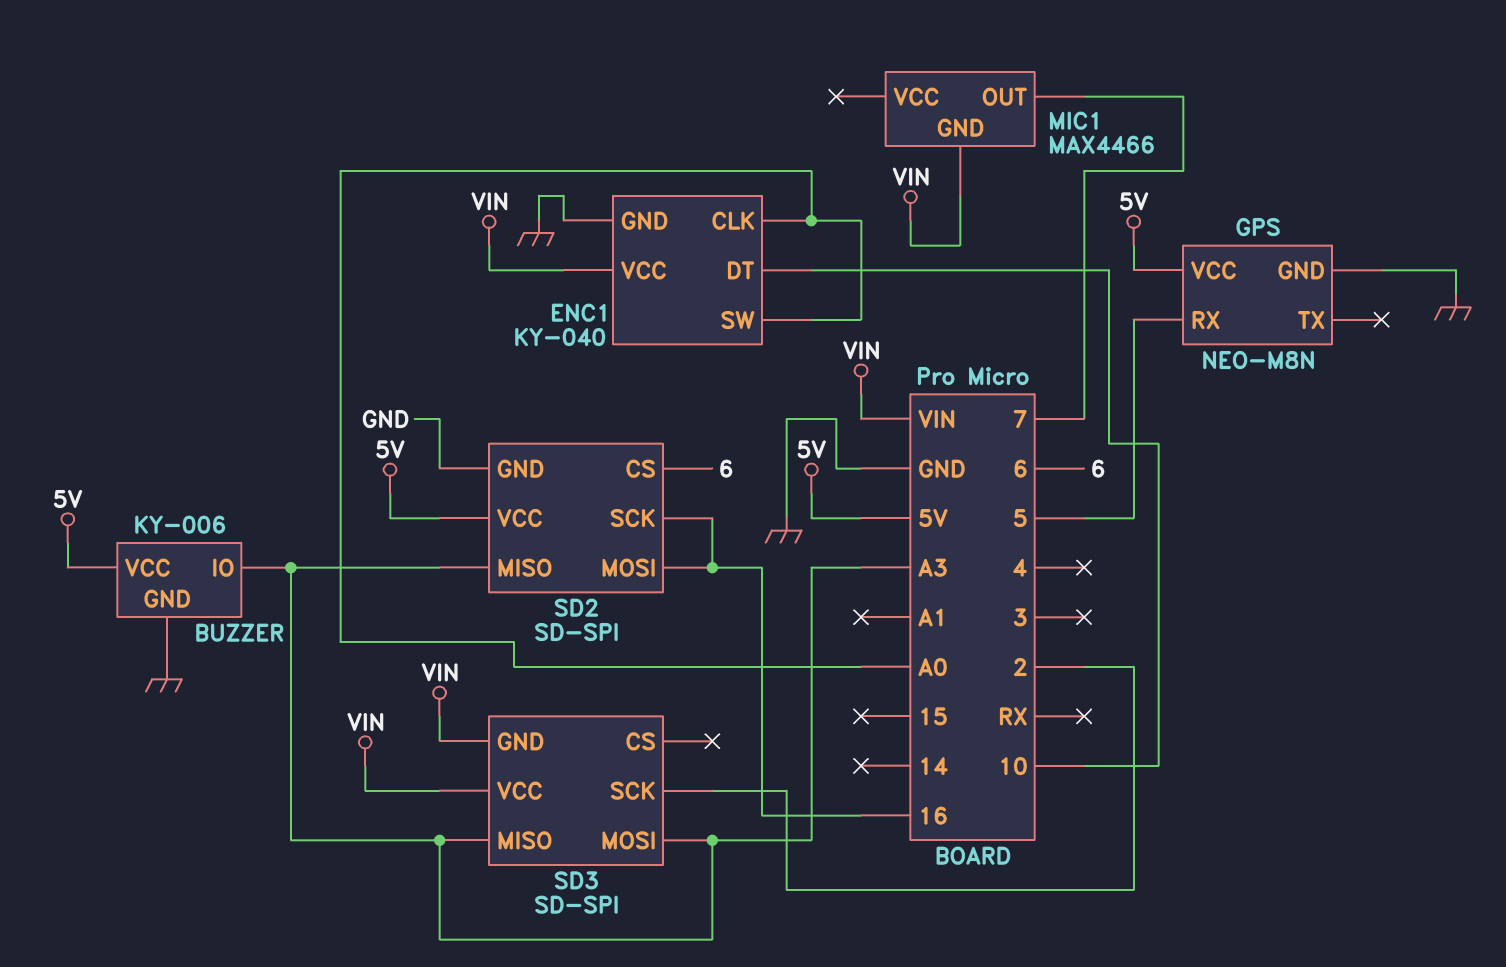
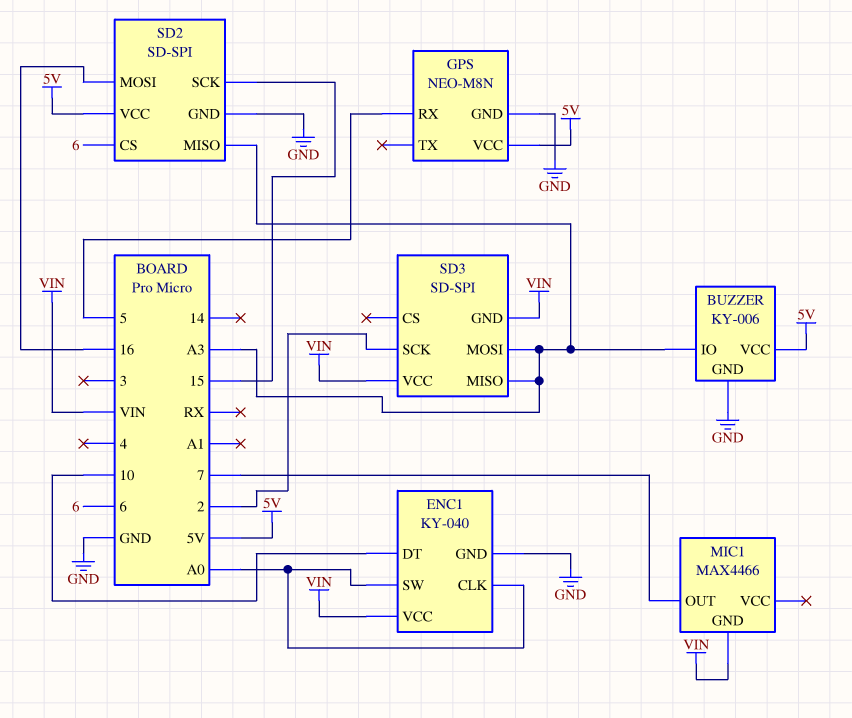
SD2 pin SCK: 16 -> 15

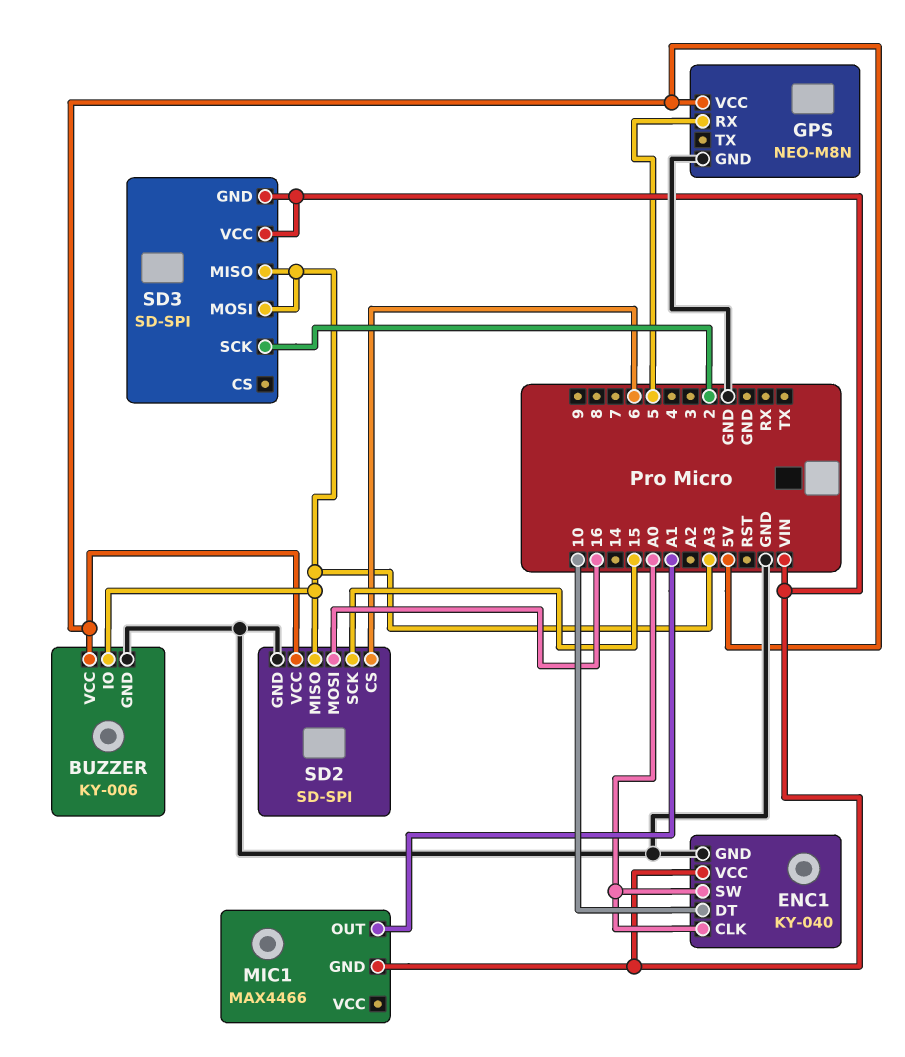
MIC1 pin OUT: 7 -> A1

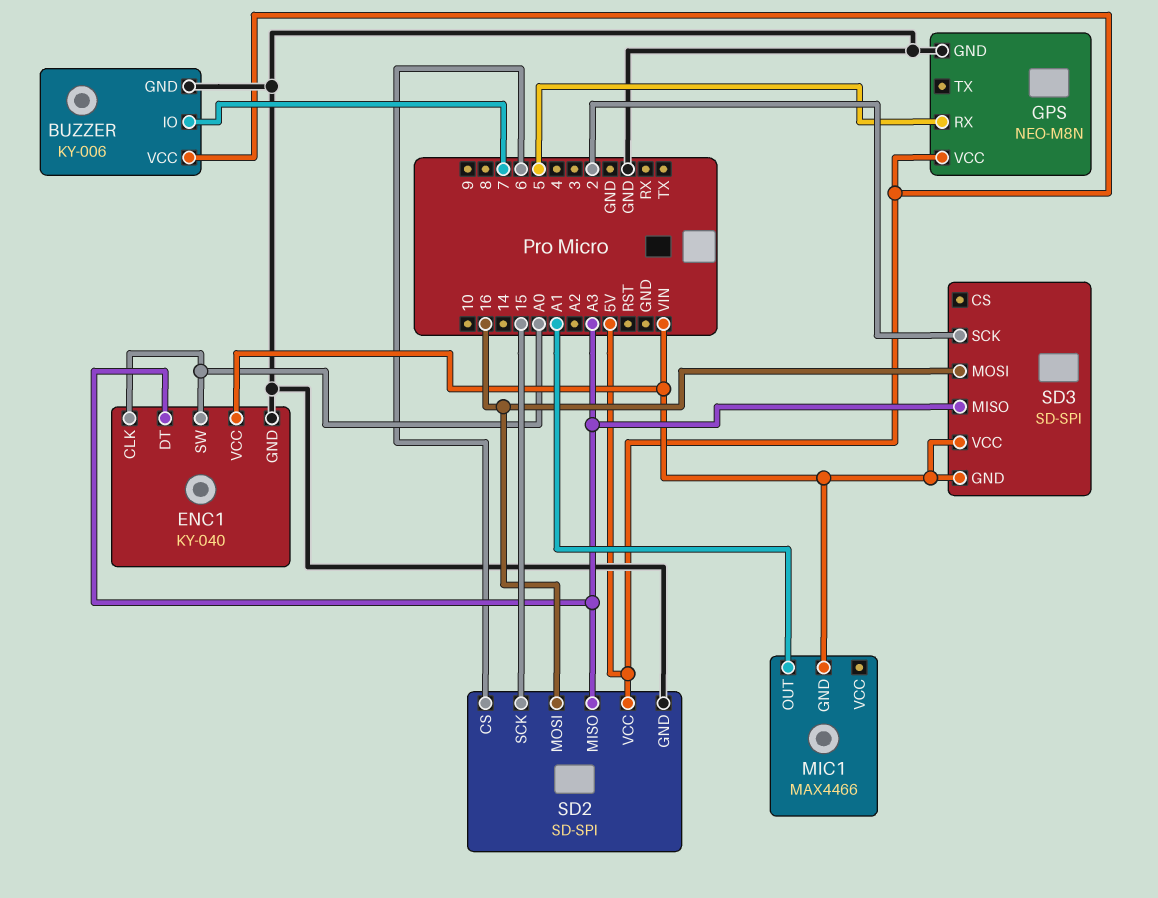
BUZZER pin IO: A3 -> 7
ENC1 pin DT: 10 -> A3
SD3 pin MOSI: A3 -> 16

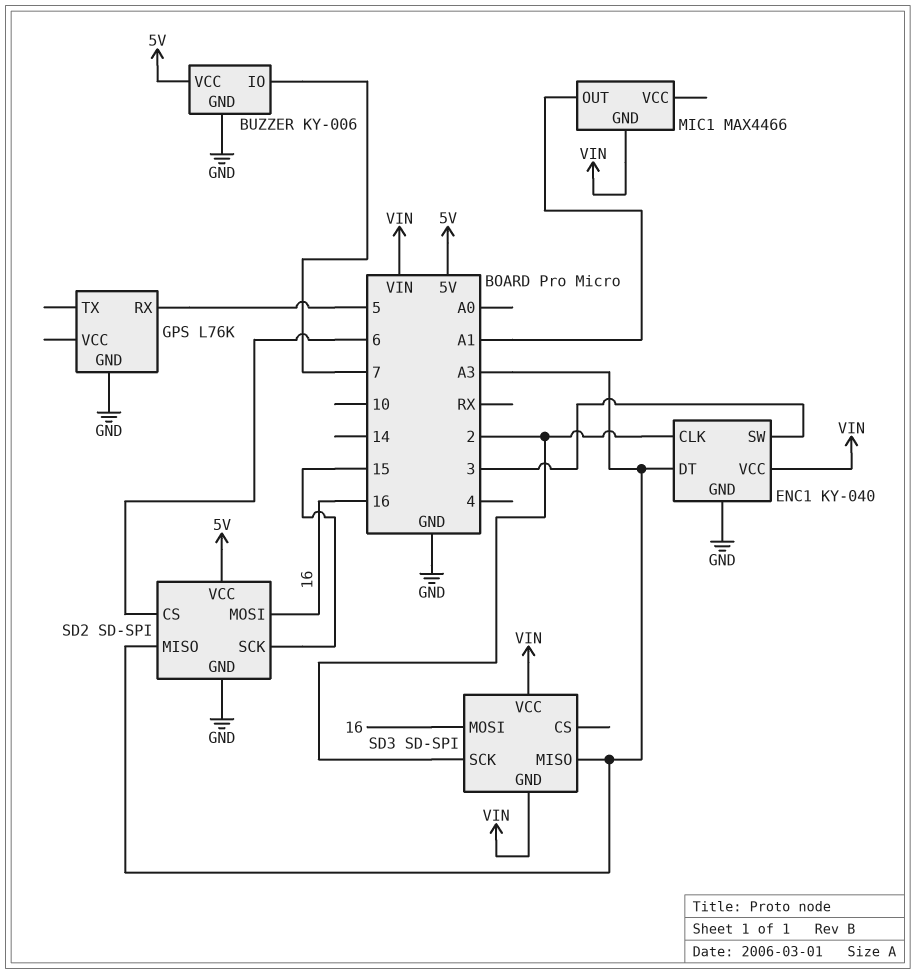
ENC1 pin CLK: A0 -> 2
ENC1 pin SW: A0 -> 3
GPS: NEO-M8N -> L76K
GPS pin VCC: 5V -> none

